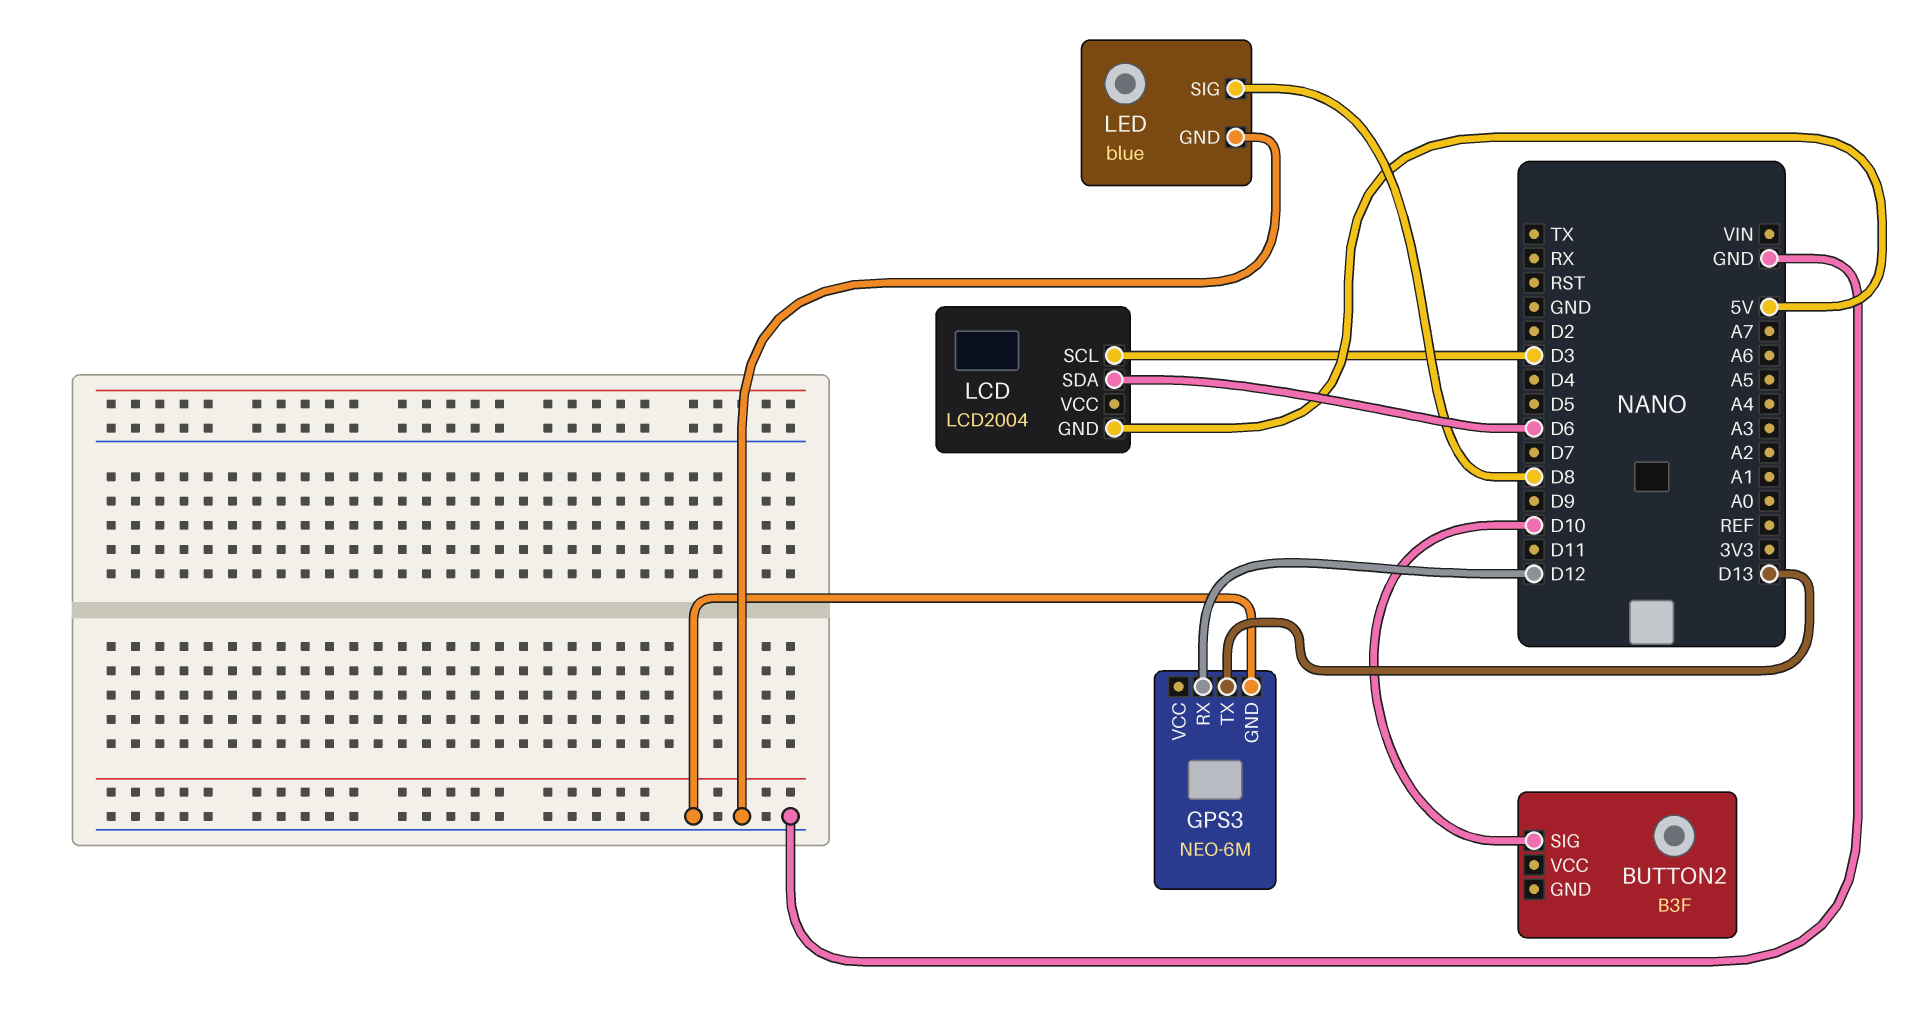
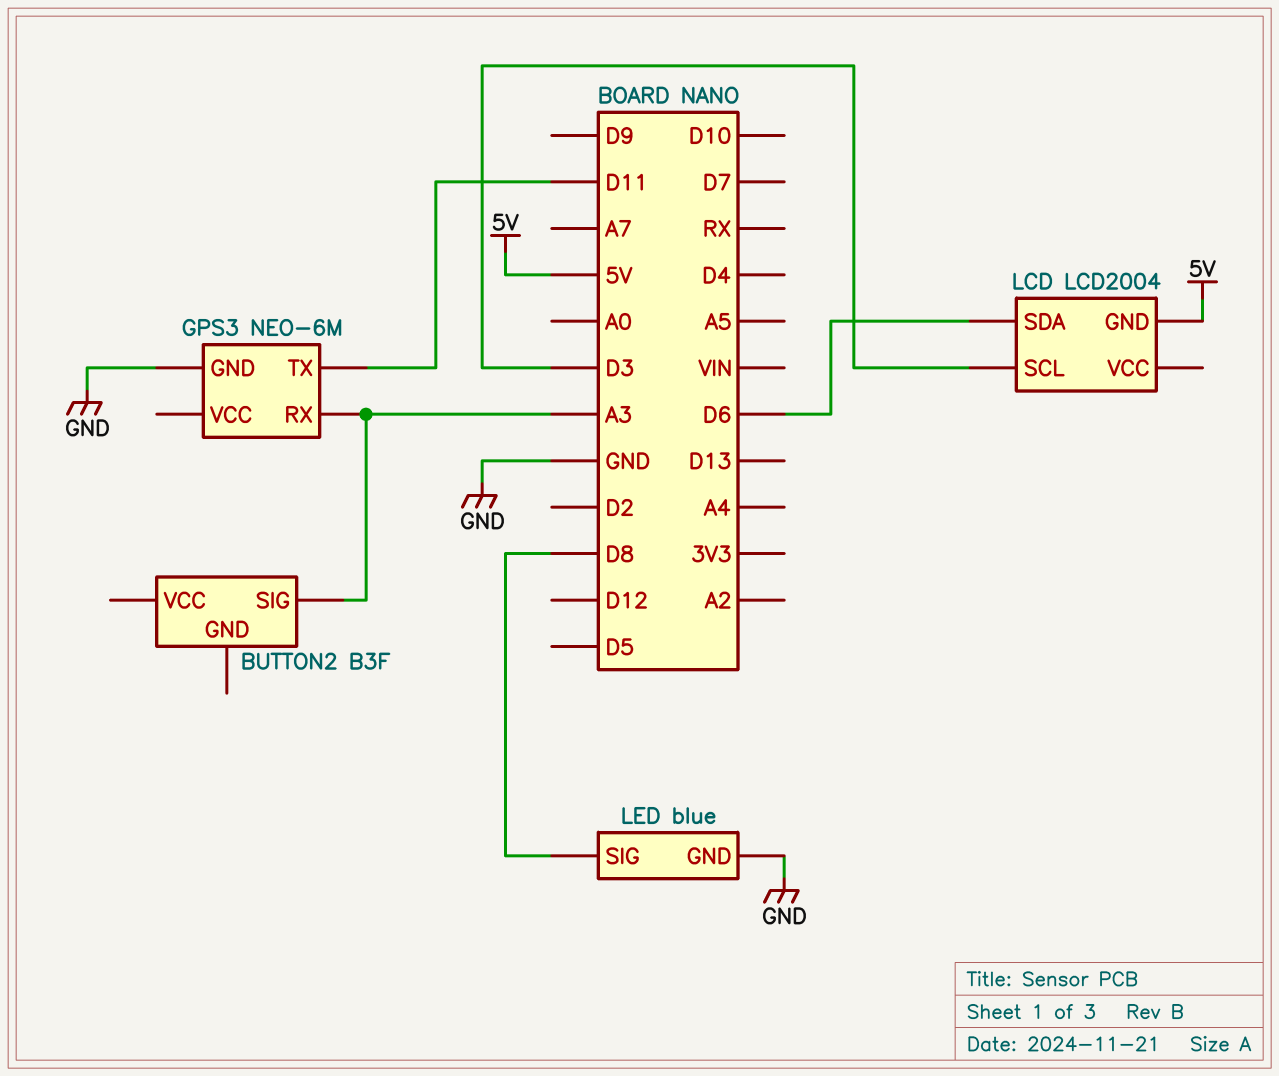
BUTTON2 pin SIG: D10 -> A3
GPS3 pin RX: D12 -> A3
GPS3 pin TX: D13 -> D11

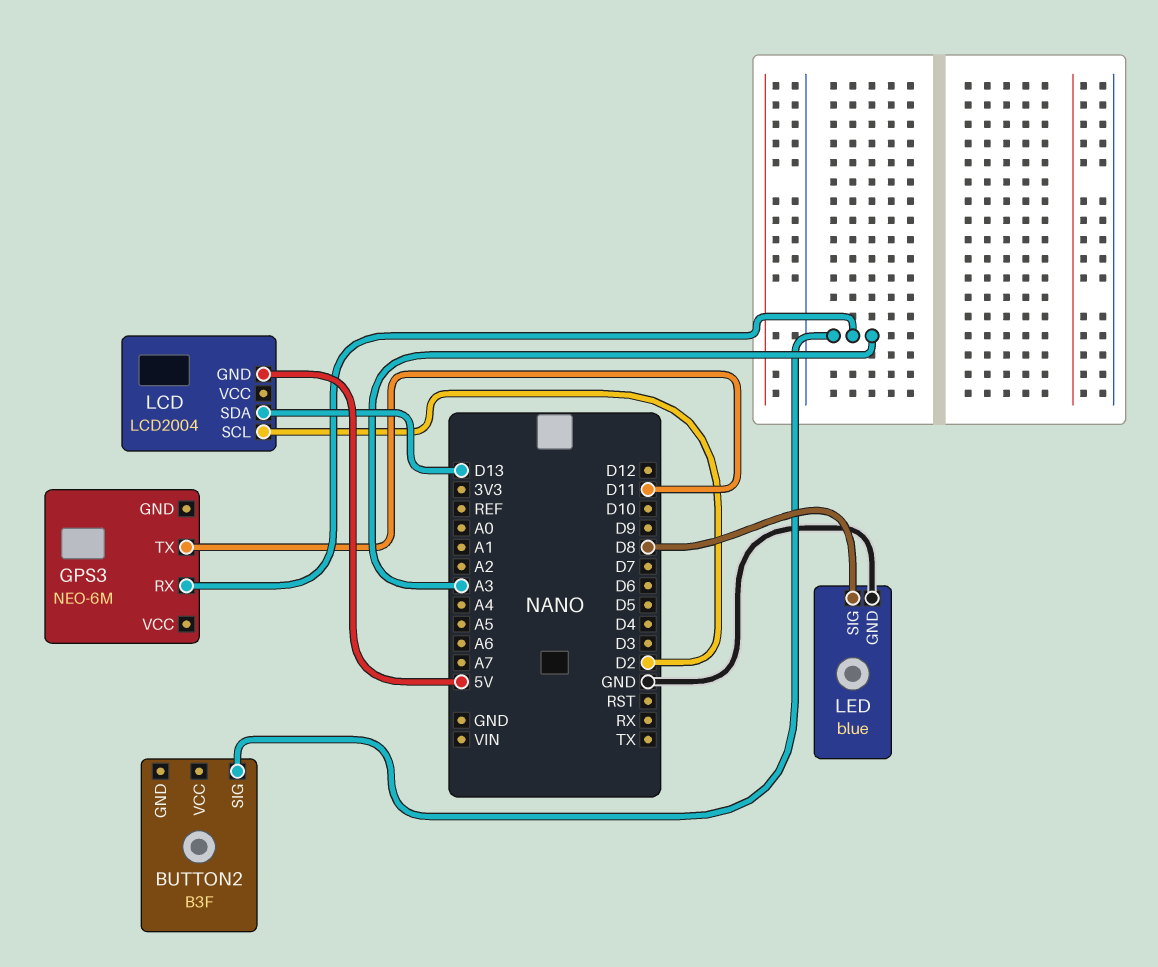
GPS3 pin GND: GND -> none
LCD pin SCL: D3 -> D2
LCD pin SDA: D6 -> D13

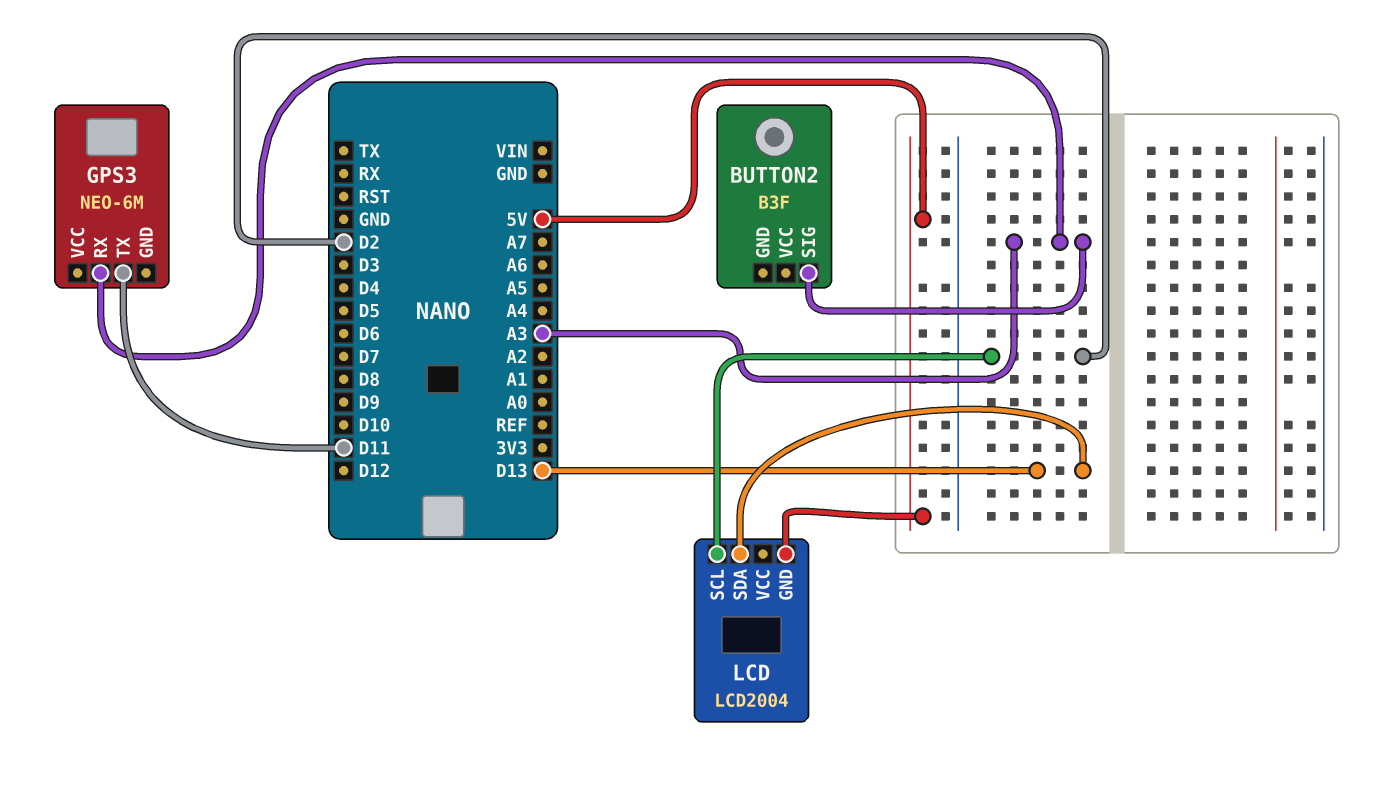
LED: blue -> none
LED pin GND: GND -> none
LED pin SIG: D8 -> none

